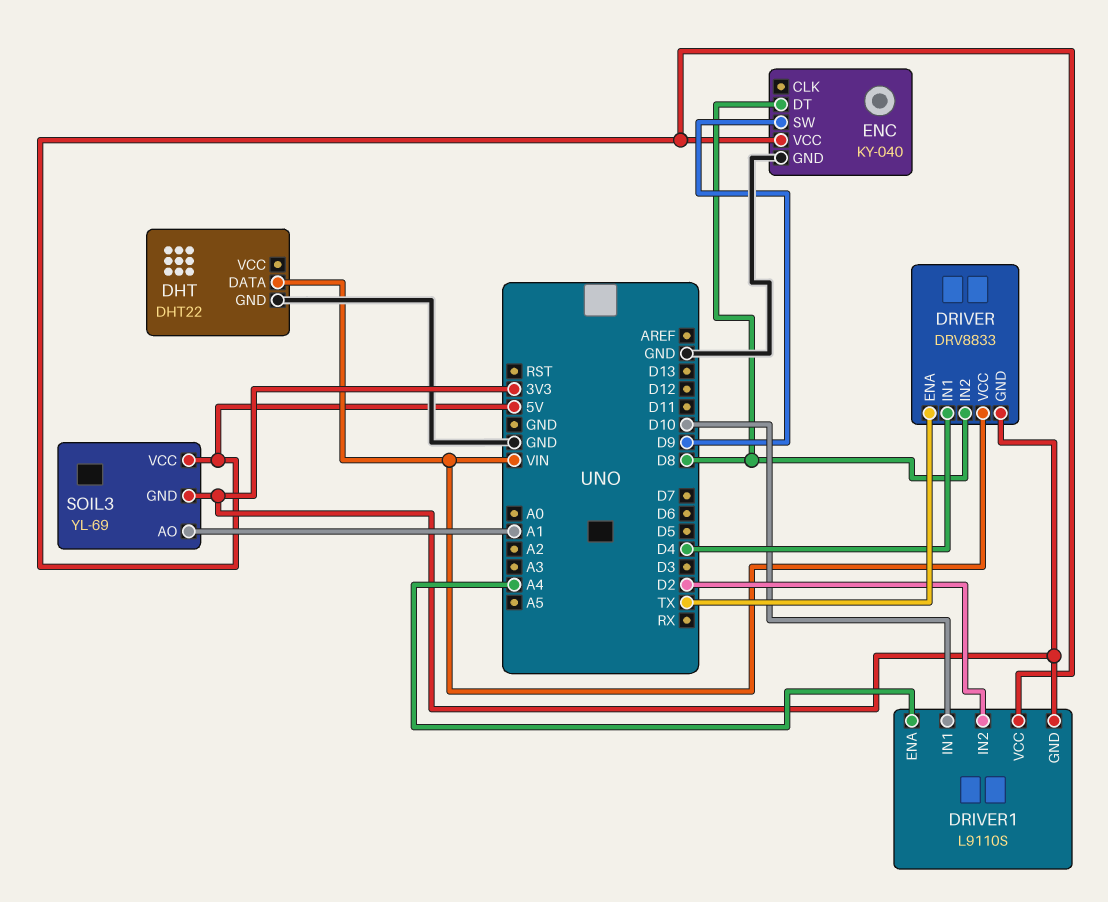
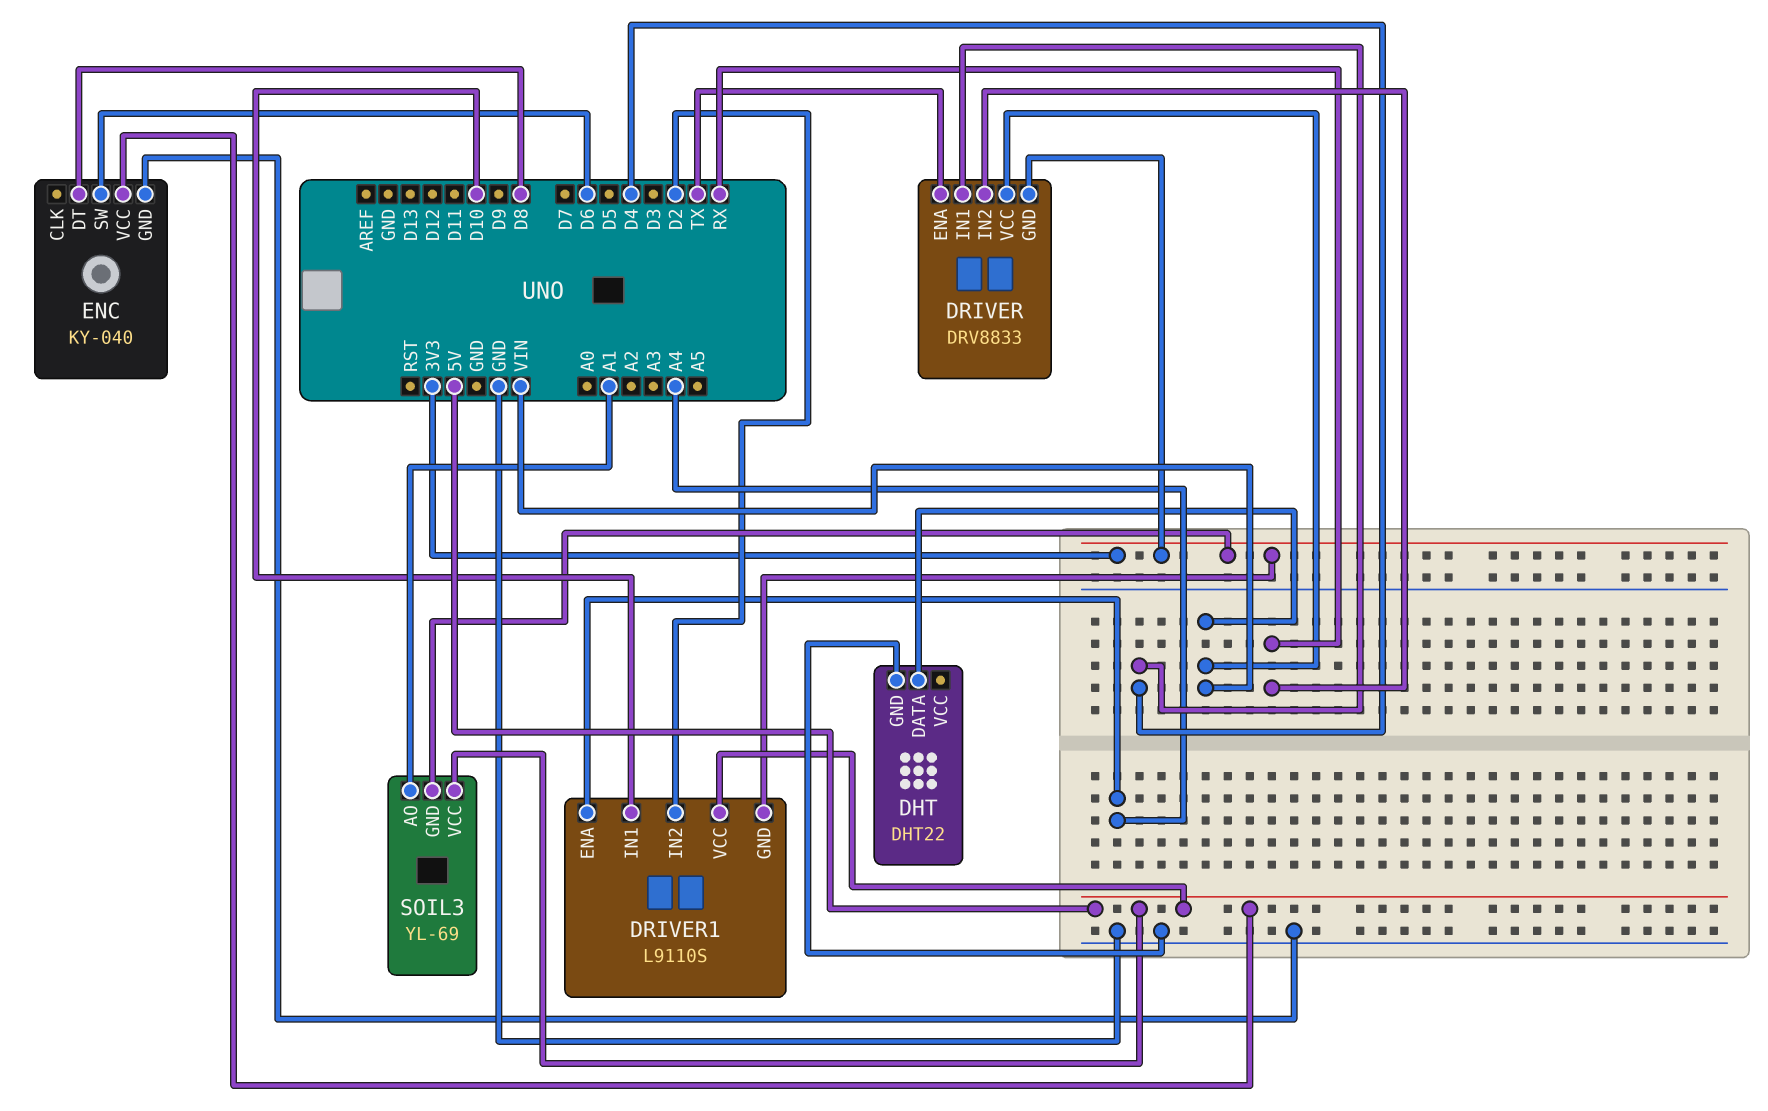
DRIVER pin IN2: D8 -> RX
ENC pin SW: D9 -> D6

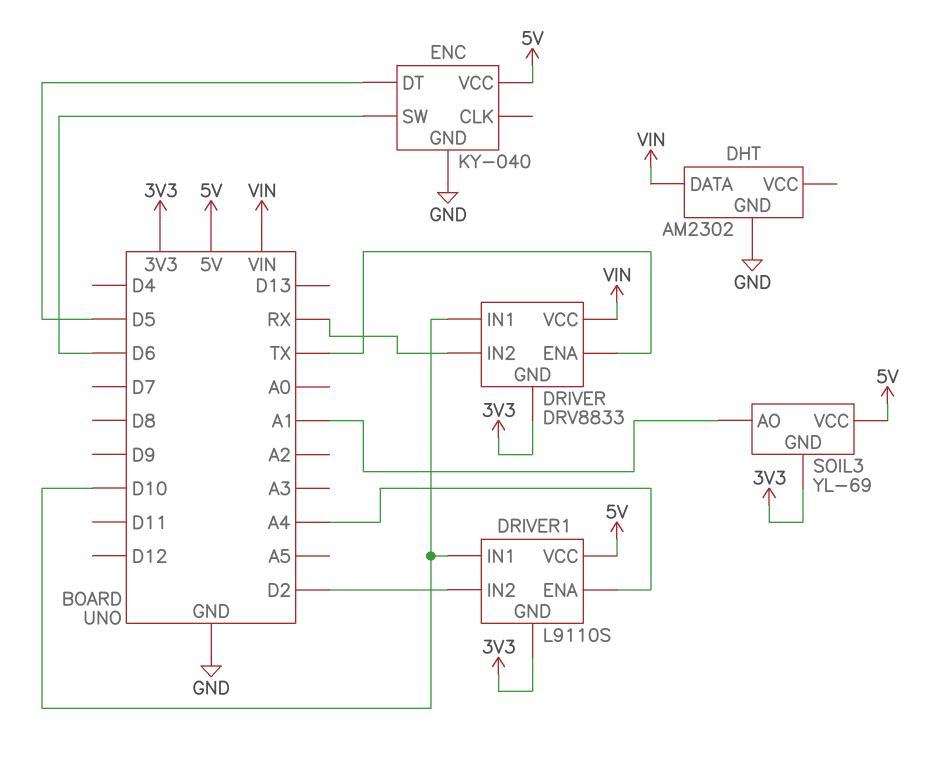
DHT: DHT22 -> AM2302
DRIVER pin IN1: D4 -> D10
ENC pin DT: D8 -> D5

